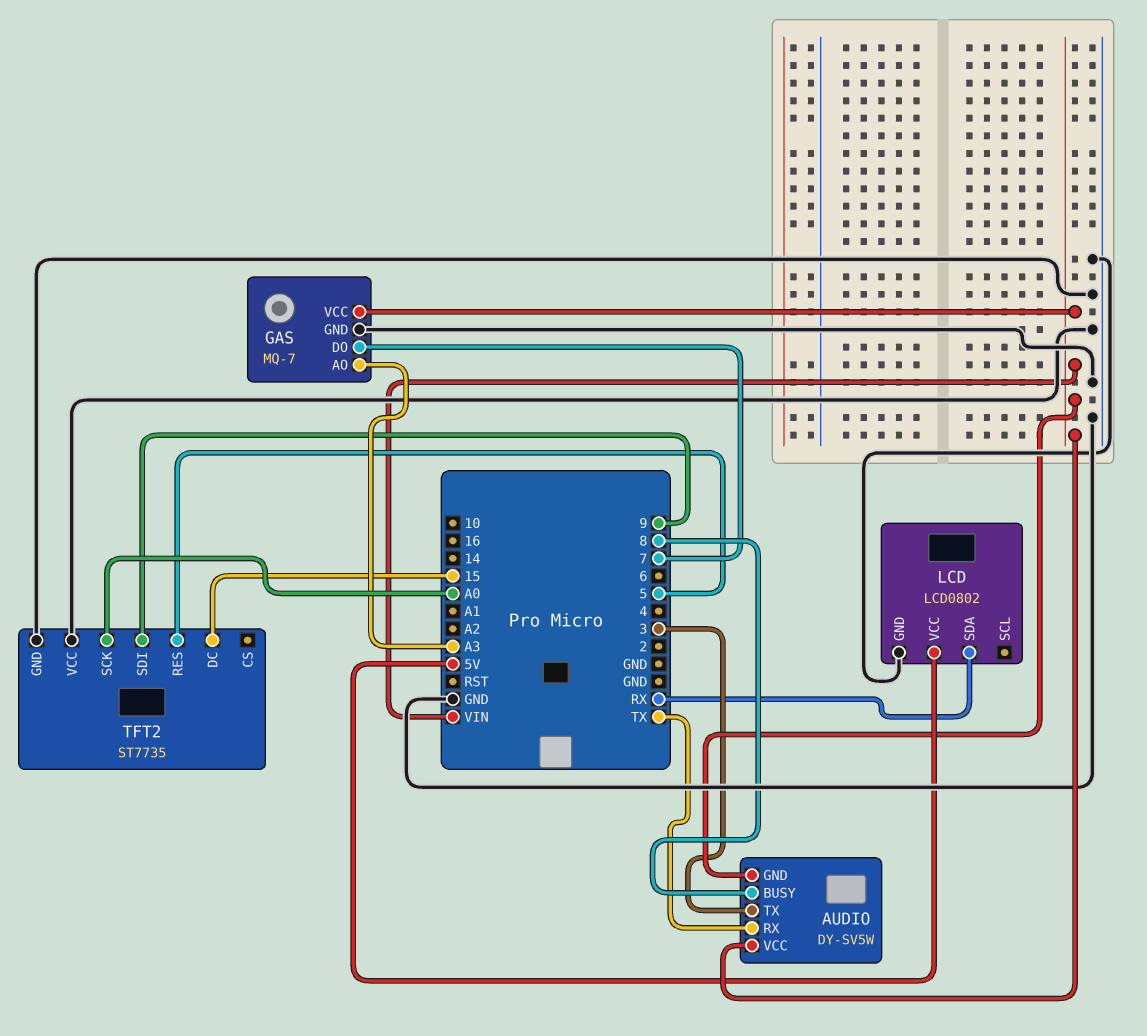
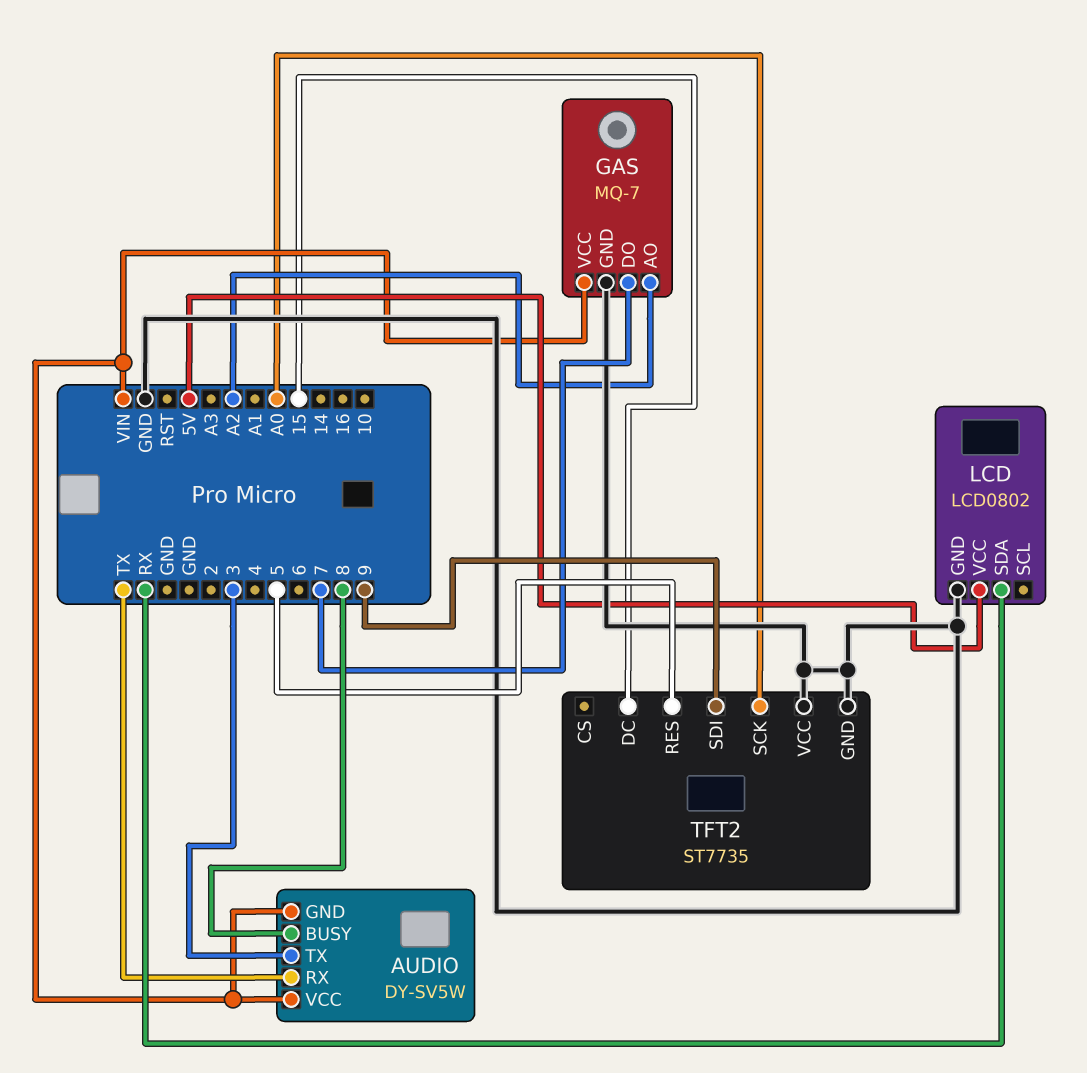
GAS pin AO: A3 -> A2

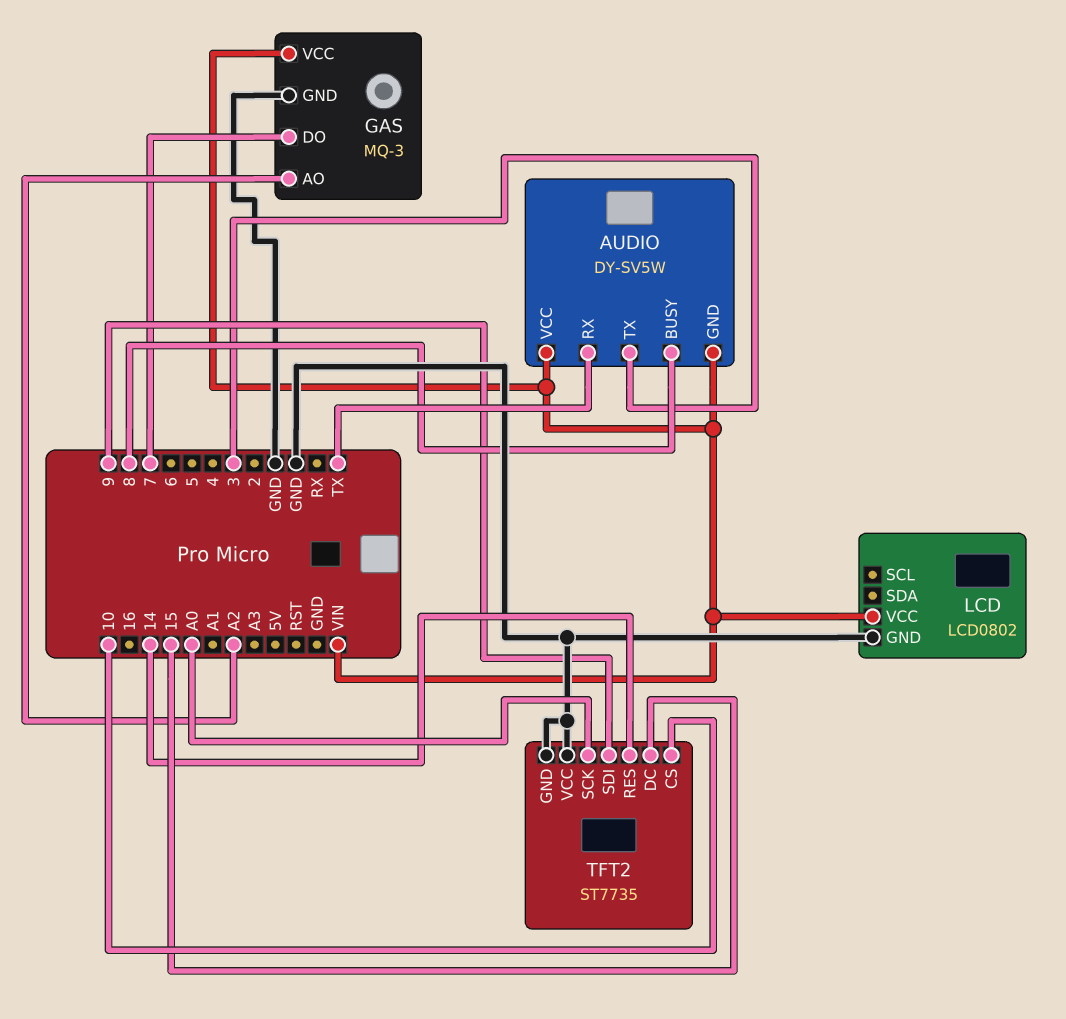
GAS: MQ-7 -> MQ-3
LCD pin SDA: RX -> none
LCD pin VCC: 5V -> VIN
TFT2 pin CS: none -> 10
TFT2 pin RES: 5 -> 14

